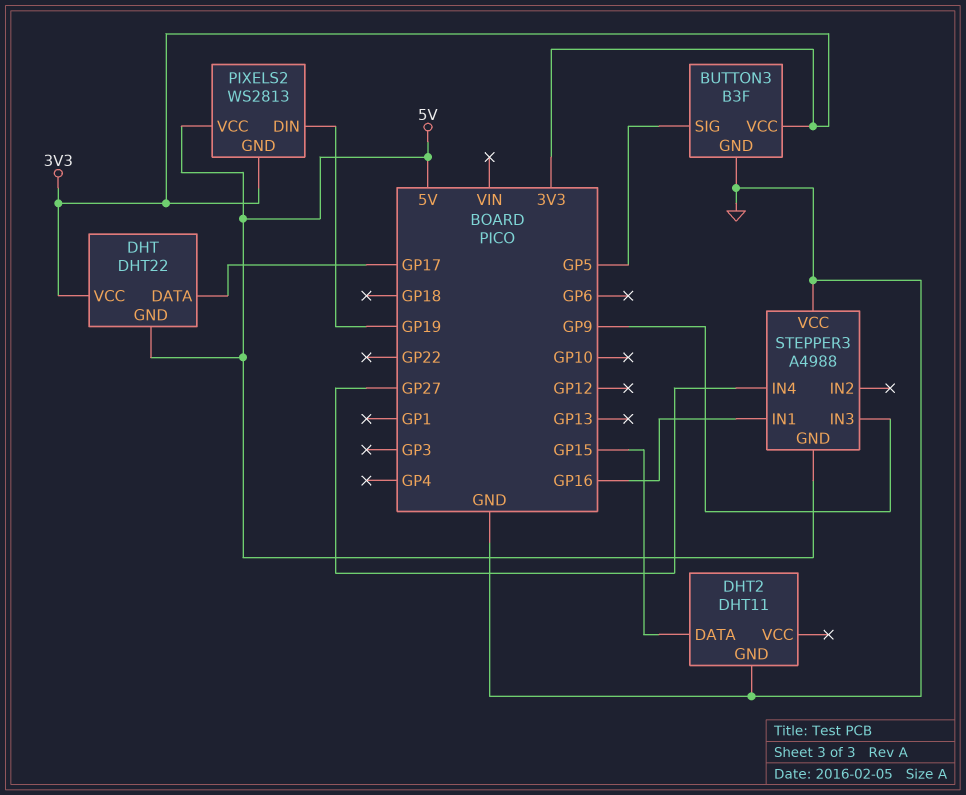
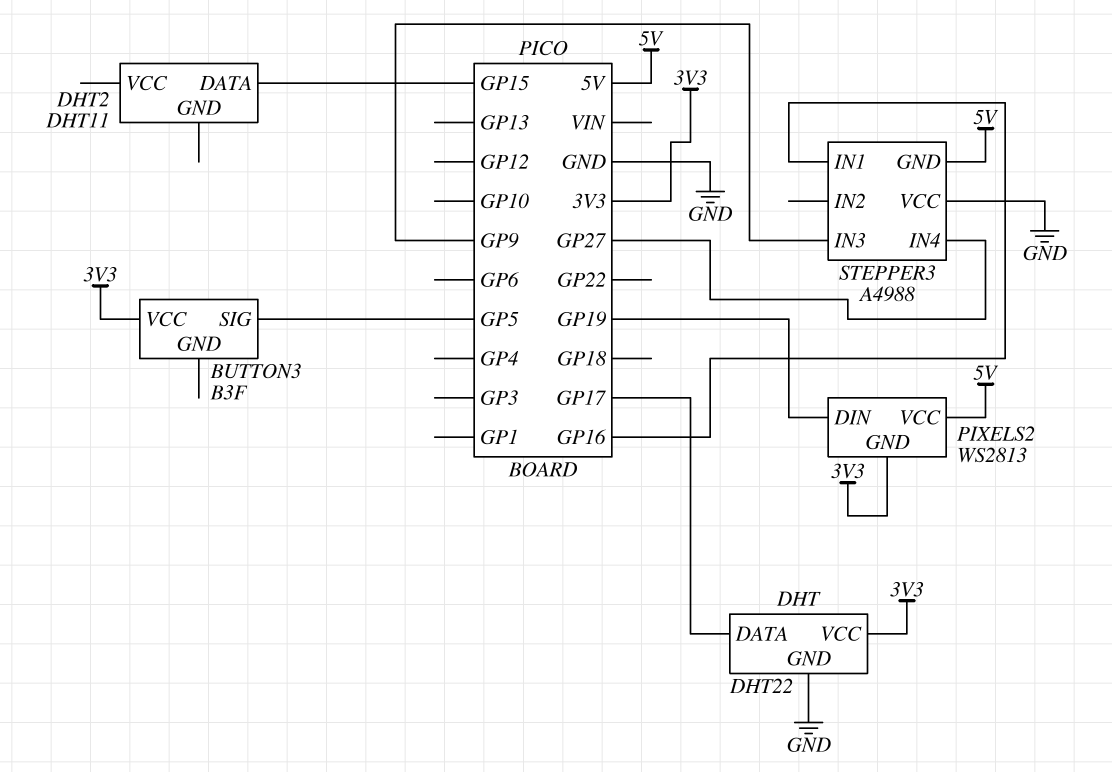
BUTTON3 pin GND: GND -> none
DHT pin GND: 5V -> GND
DHT2 pin GND: GND -> none

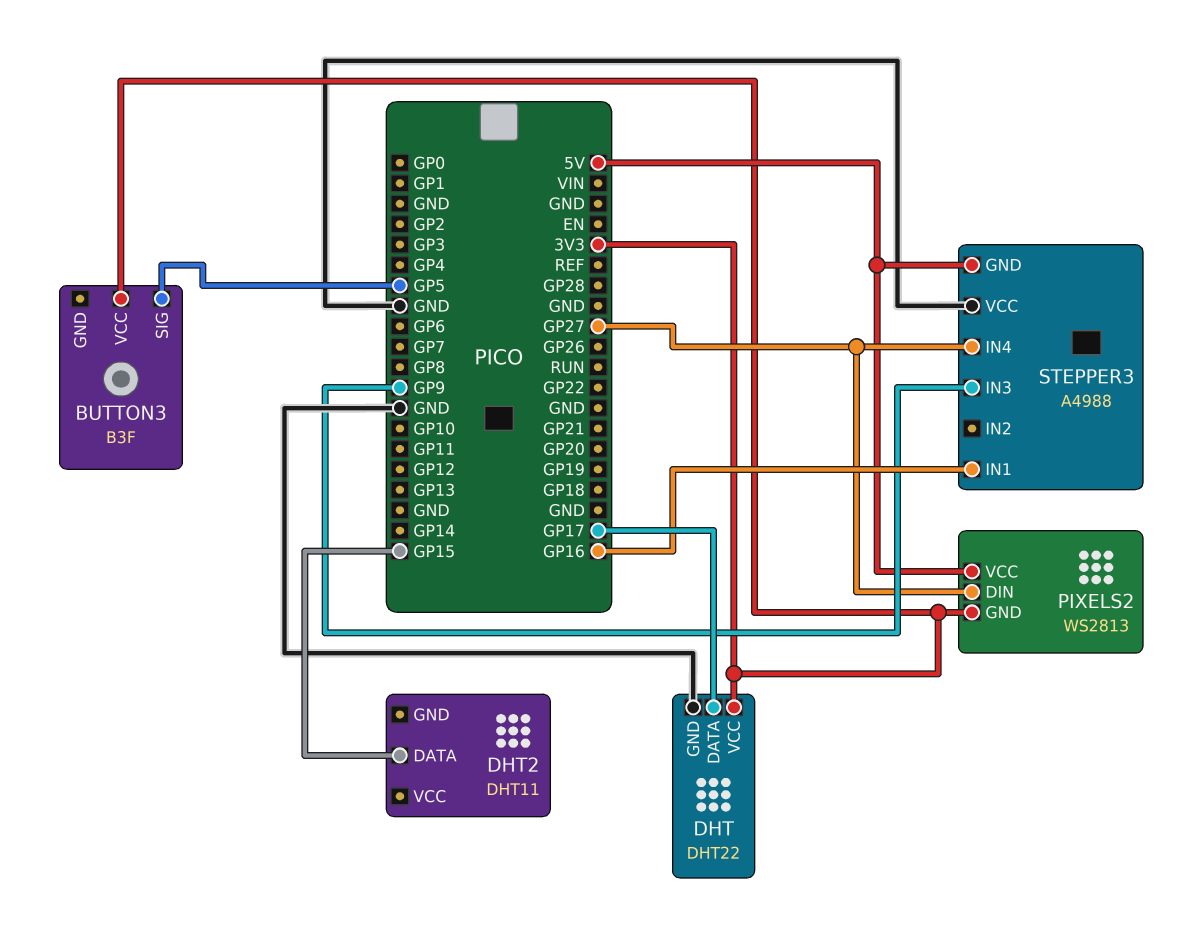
PIXELS2 pin DIN: GP19 -> GP27

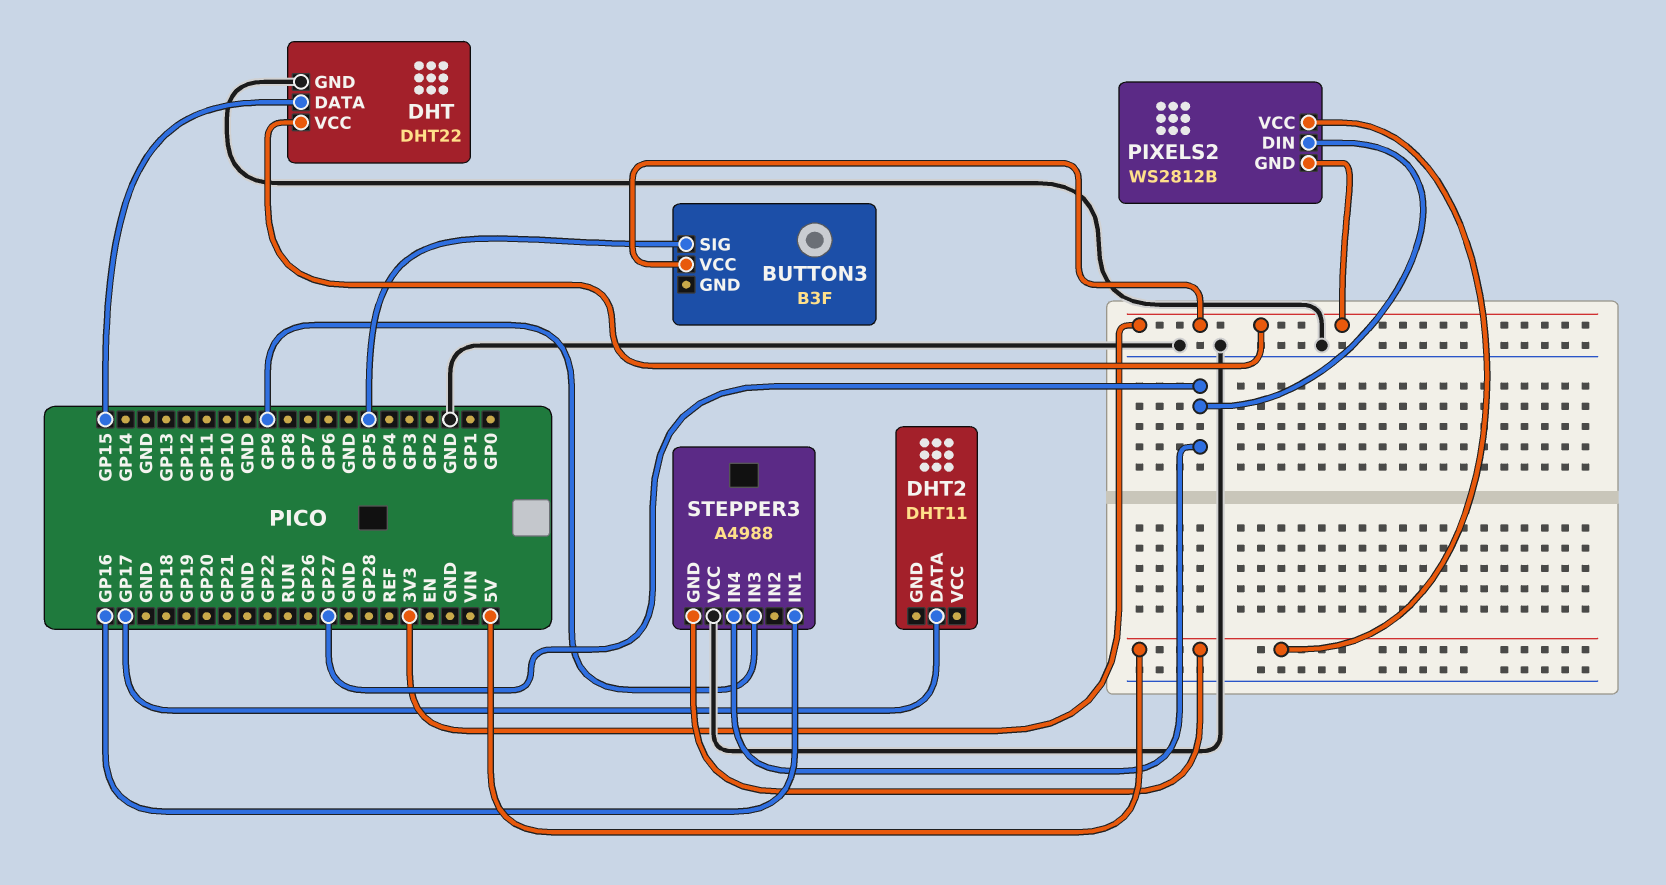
DHT pin DATA: GP17 -> GP15
DHT2 pin DATA: GP15 -> GP17
PIXELS2: WS2813 -> WS2812B

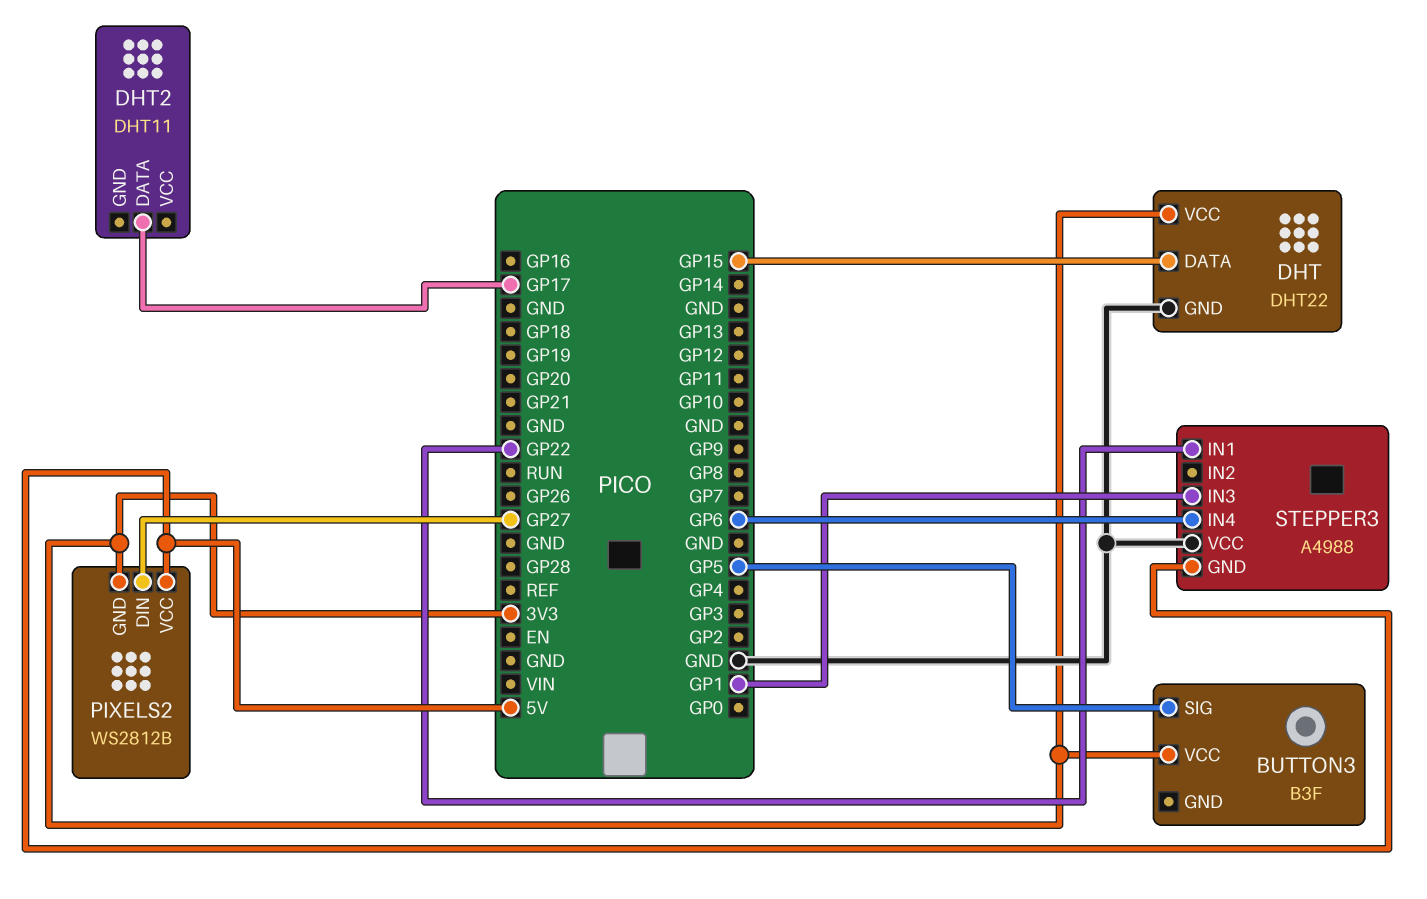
STEPPER3 pin IN1: GP16 -> GP22
STEPPER3 pin IN3: GP9 -> GP1
STEPPER3 pin IN4: GP27 -> GP6

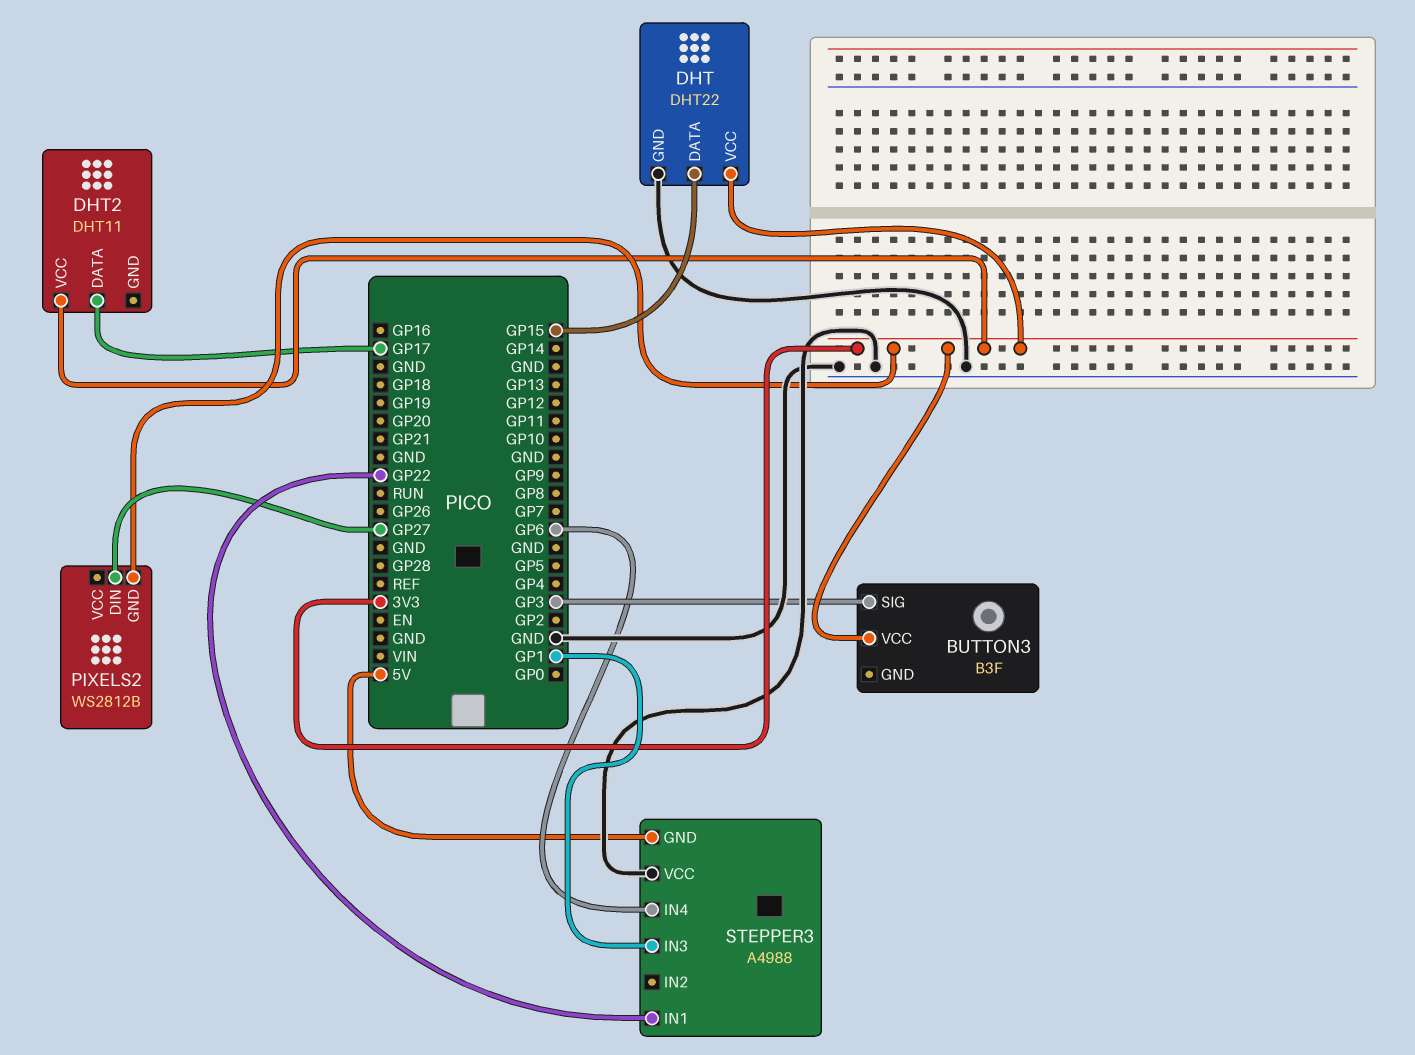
BUTTON3 pin SIG: GP5 -> GP3
DHT2 pin VCC: none -> 3V3
PIXELS2 pin VCC: 5V -> none

